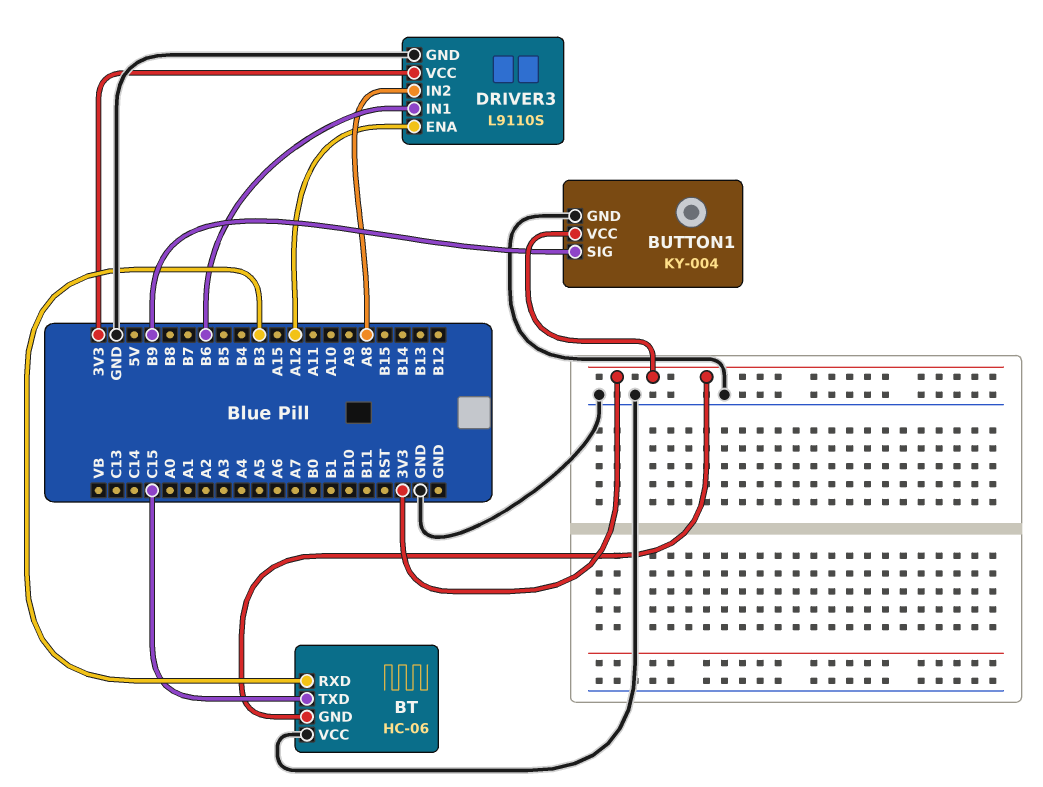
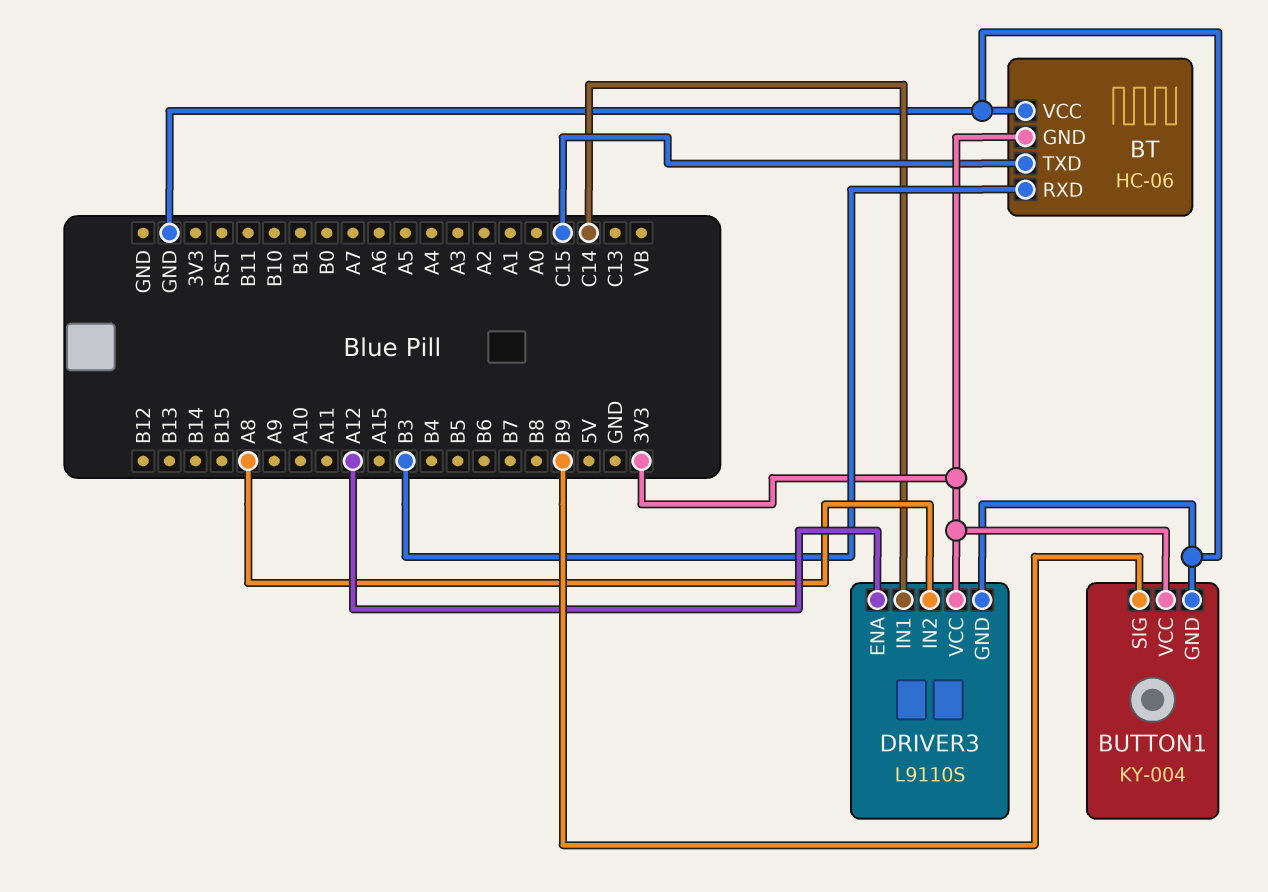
DRIVER3 pin IN1: B6 -> C14

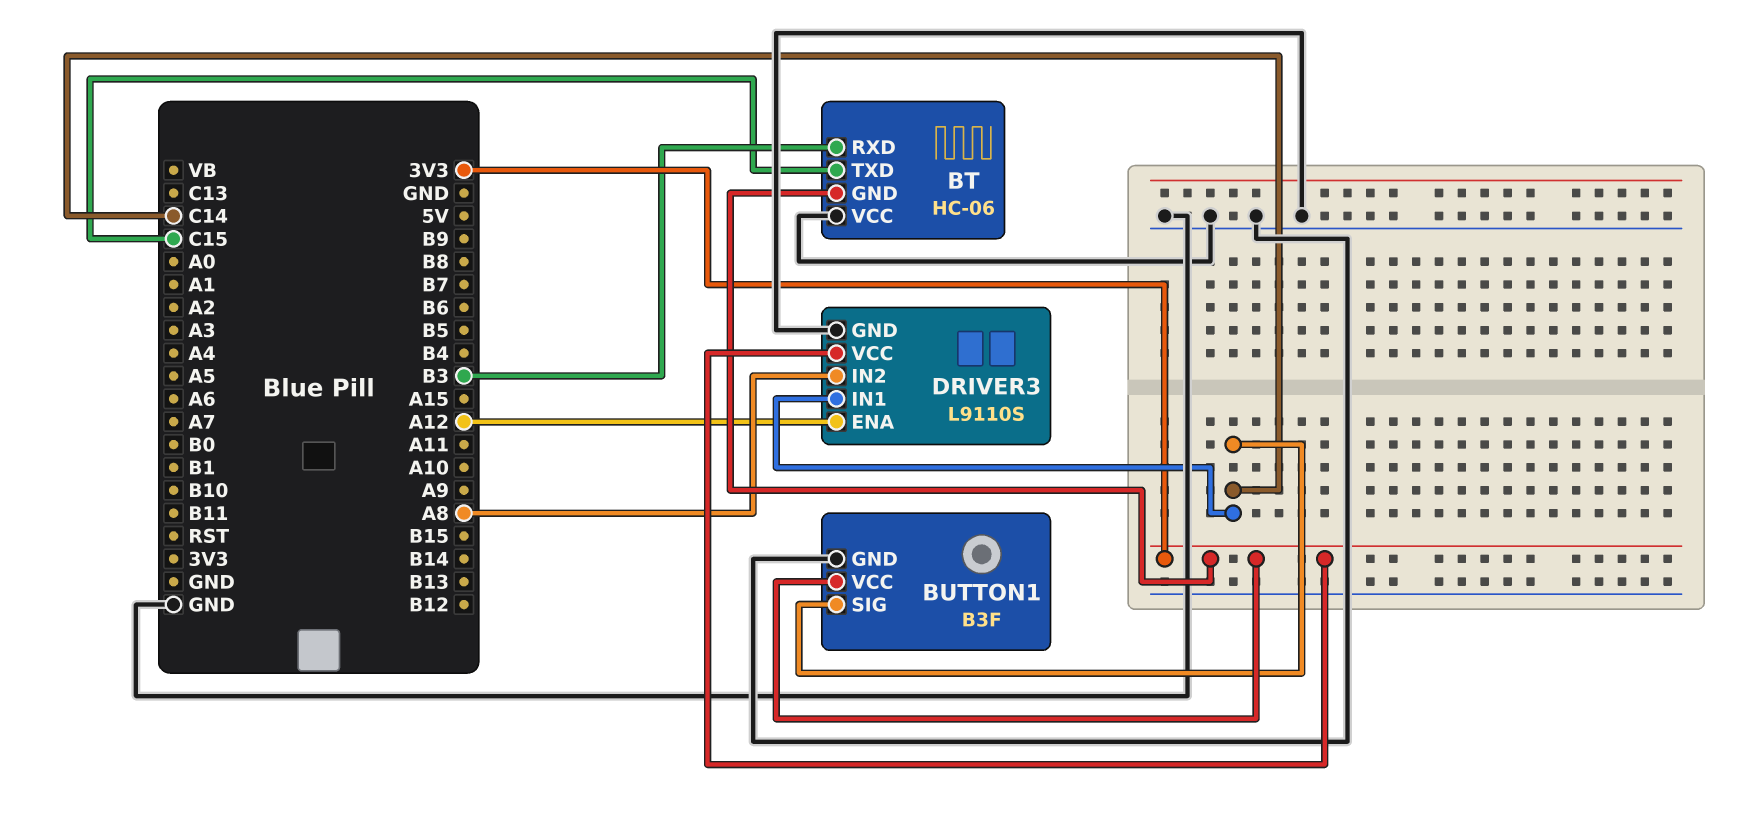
BUTTON1: KY-004 -> B3F
BUTTON1 pin SIG: B9 -> C14

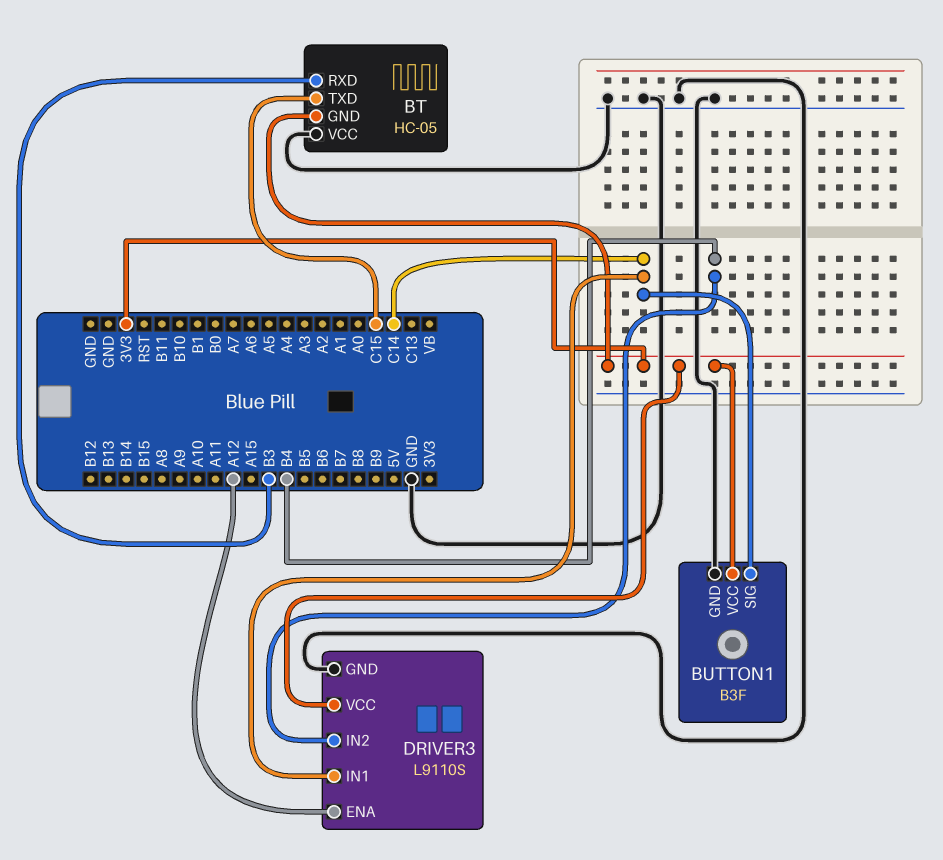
BT: HC-06 -> HC-05
DRIVER3 pin IN2: A8 -> B4

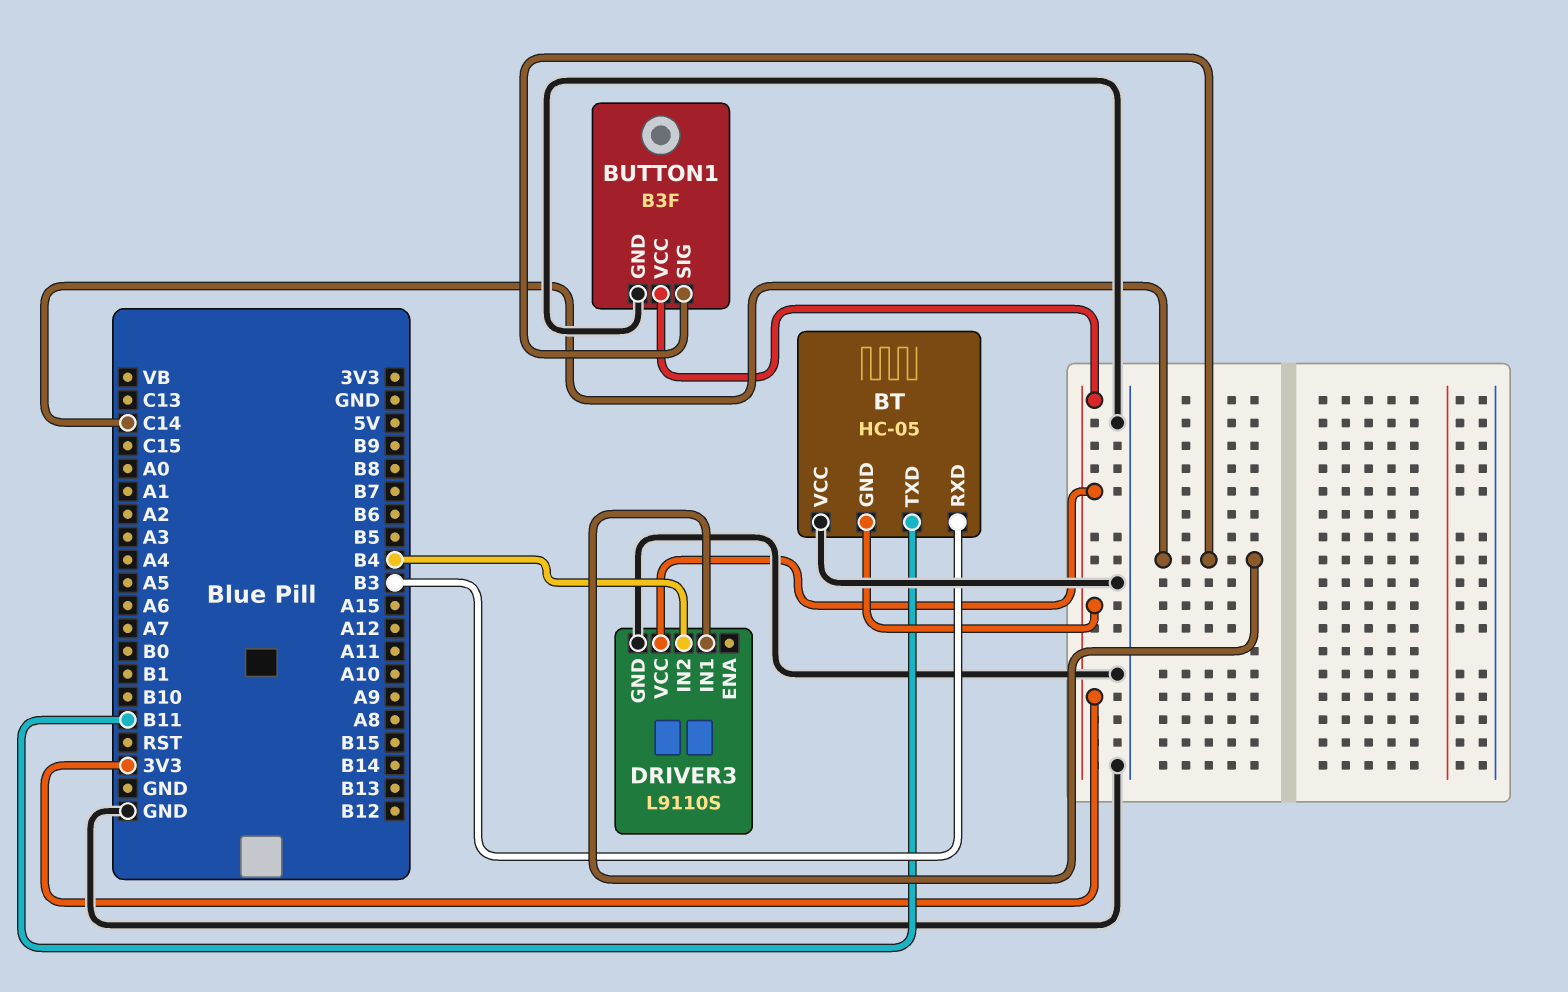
BT pin TXD: C15 -> B11
DRIVER3 pin ENA: A12 -> none

